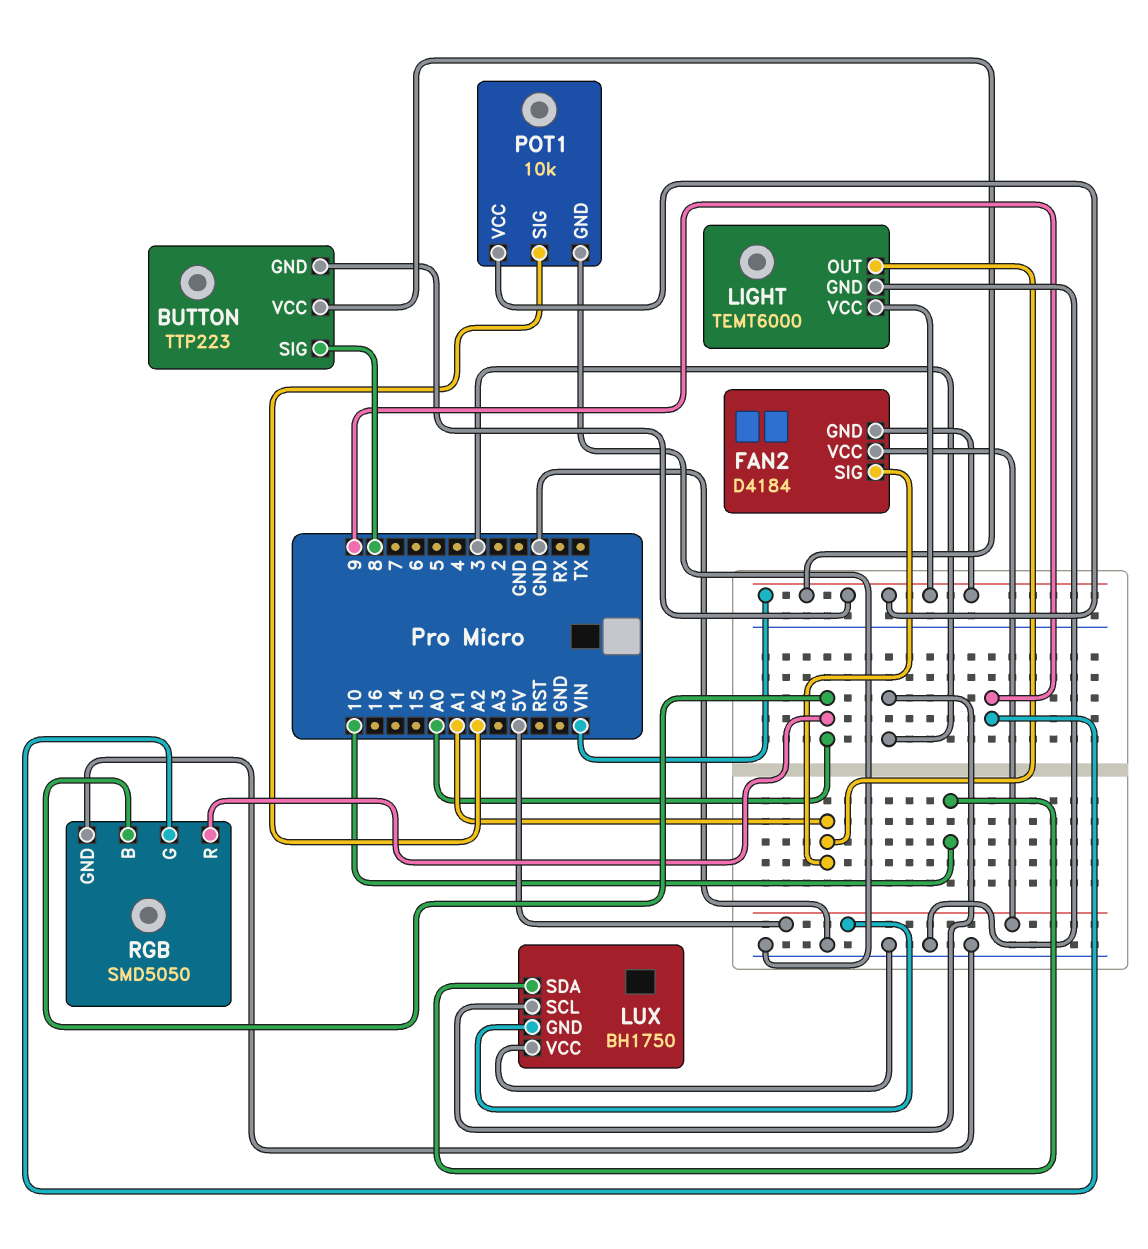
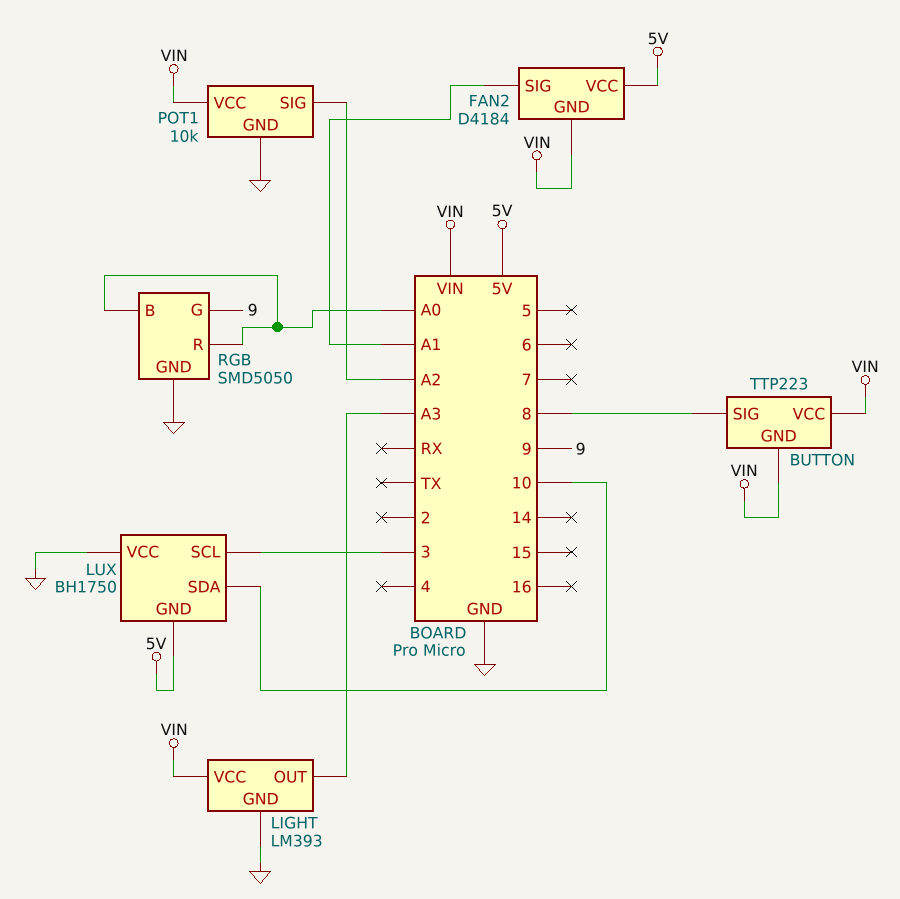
LIGHT: TEMT6000 -> LM393
LIGHT pin OUT: A1 -> A3

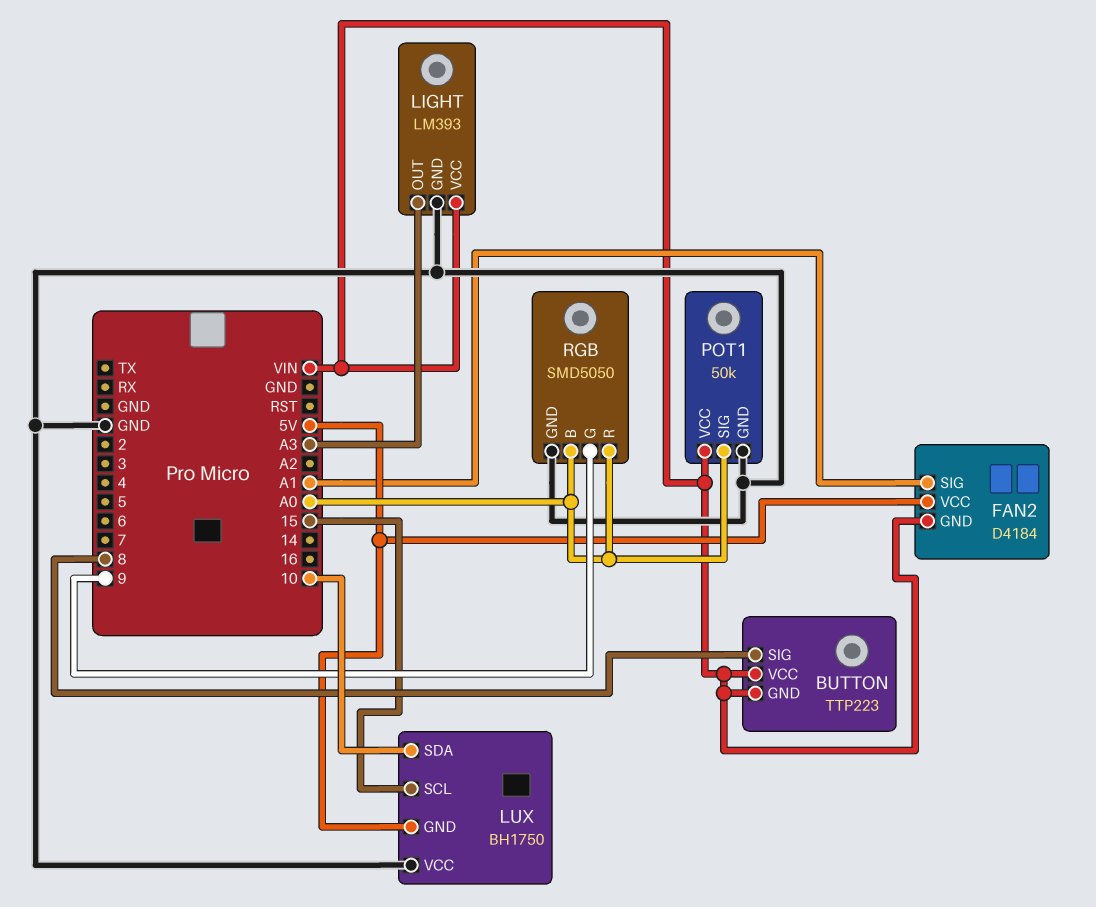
LUX pin SCL: 3 -> 15
POT1: 10k -> 50k
POT1 pin SIG: A2 -> A0

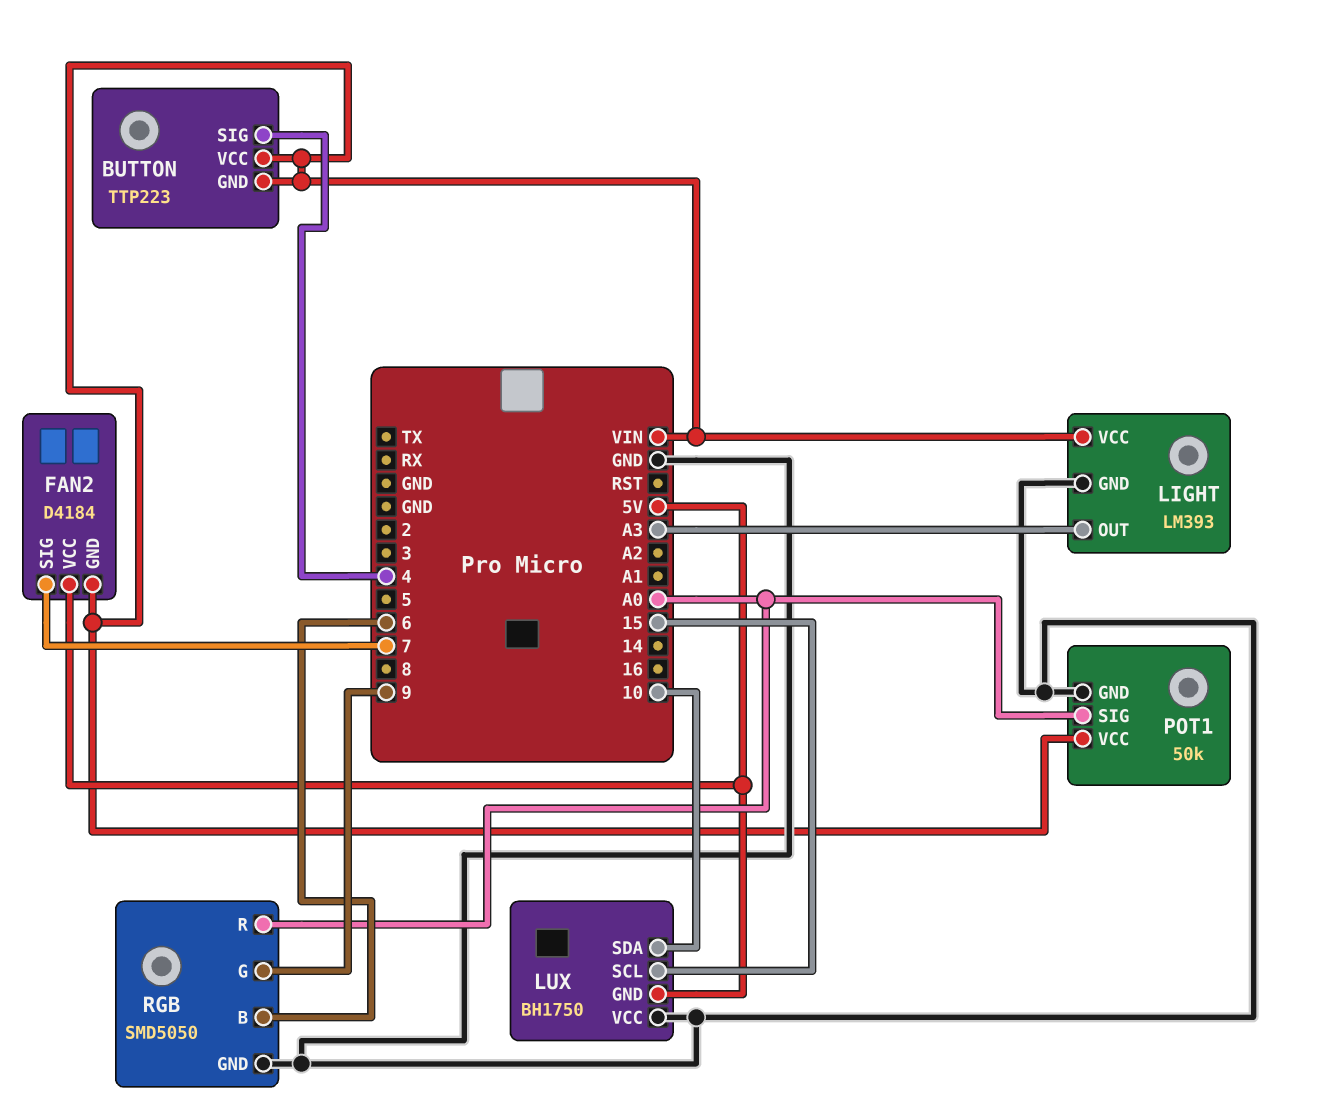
BUTTON pin SIG: 8 -> 4
FAN2 pin SIG: A1 -> 7
RGB pin B: A0 -> 6

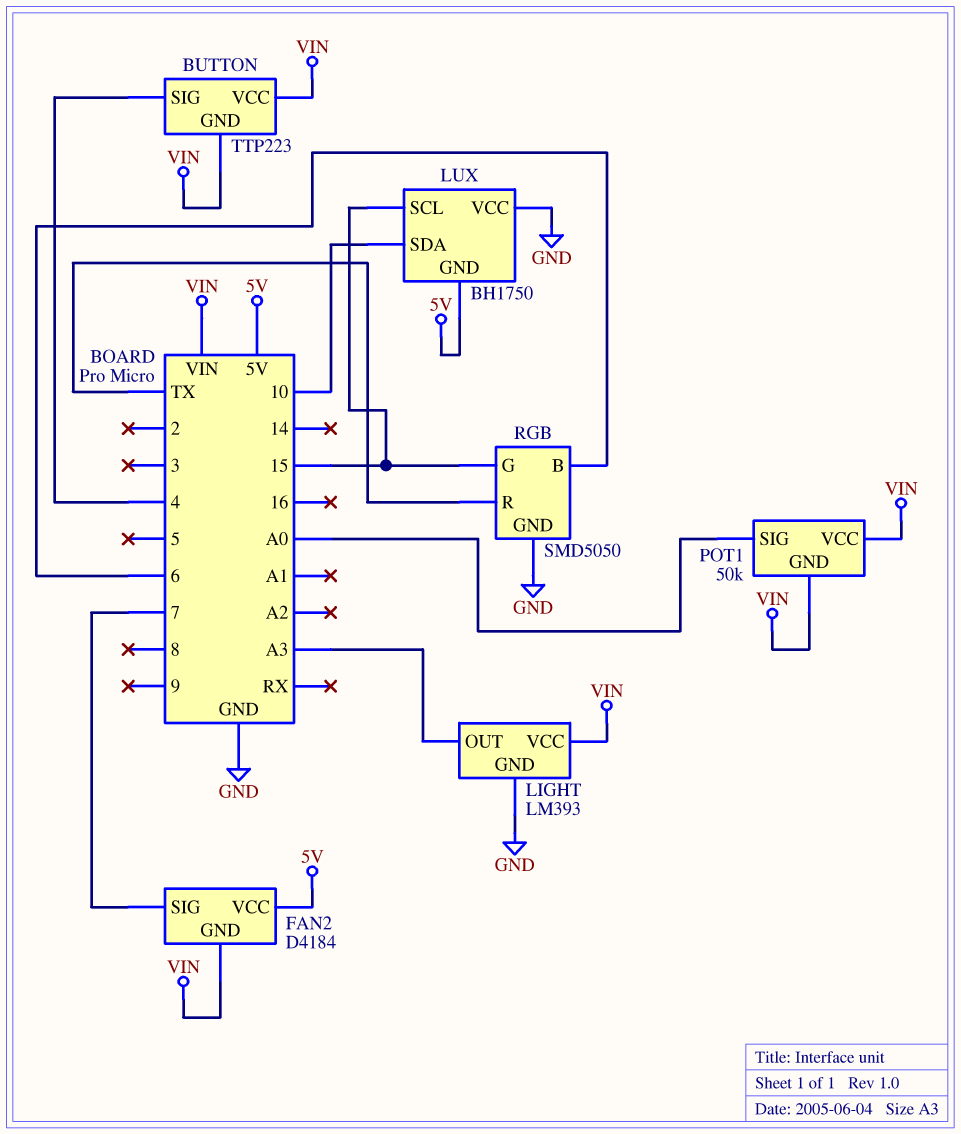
POT1 pin GND: GND -> VIN
RGB pin G: 9 -> 15
RGB pin R: A0 -> TX

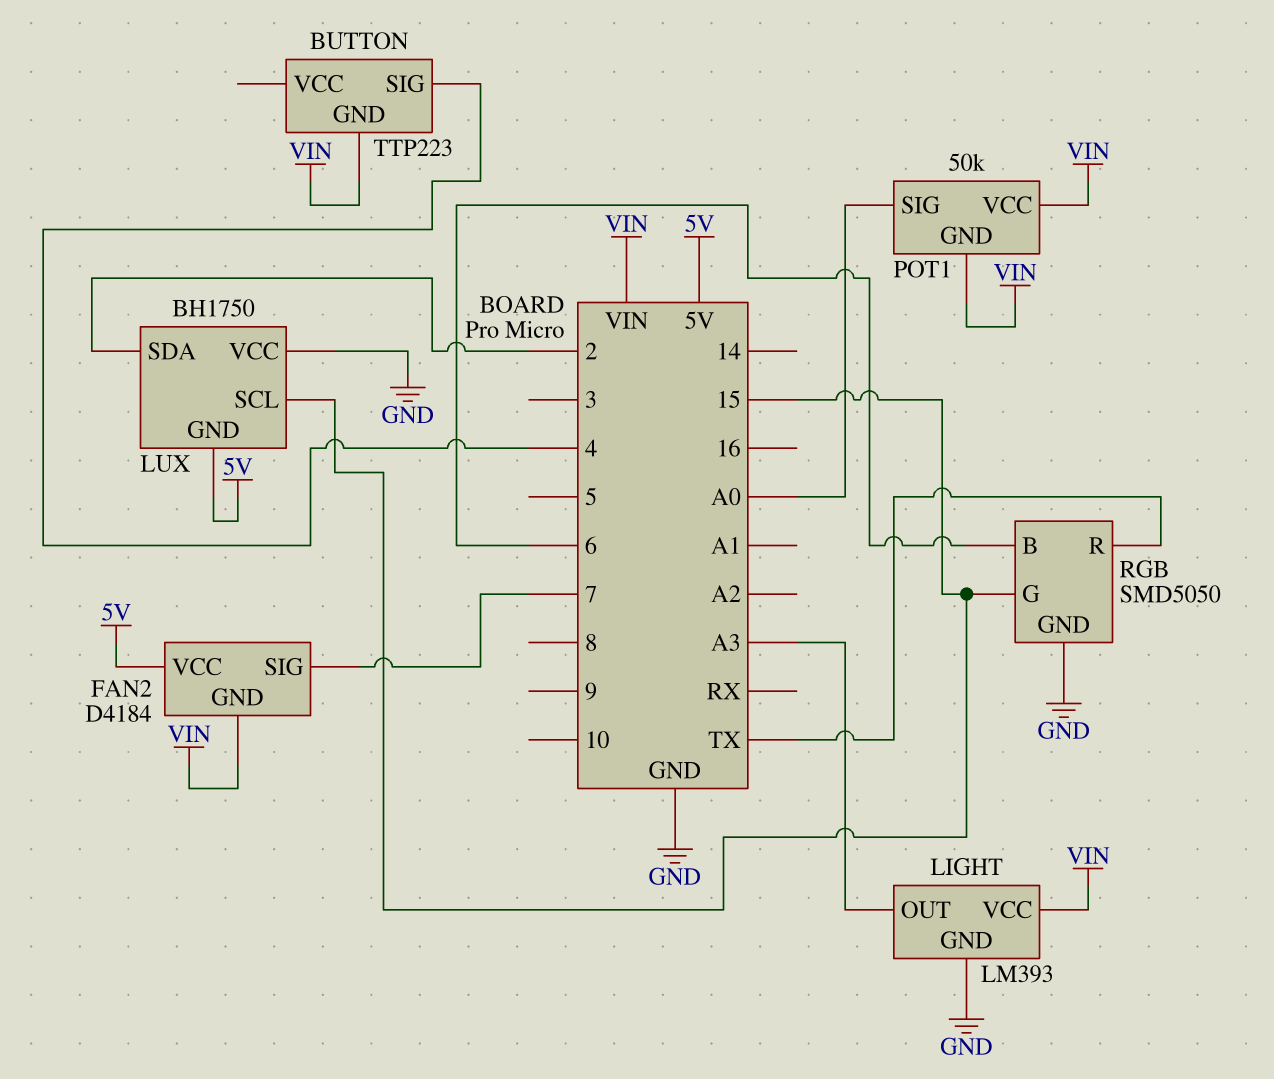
BUTTON pin VCC: VIN -> none
LUX pin SDA: 10 -> 2

